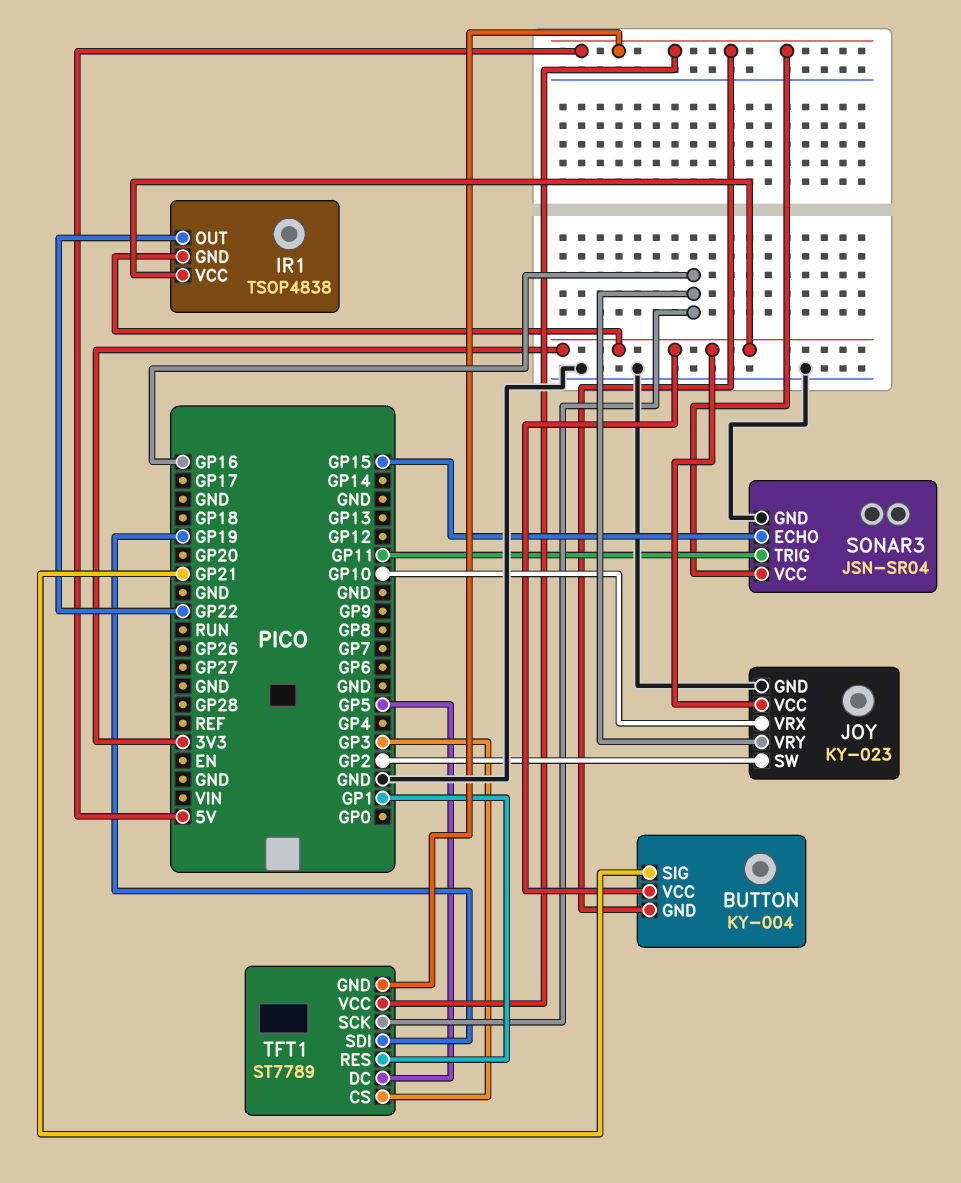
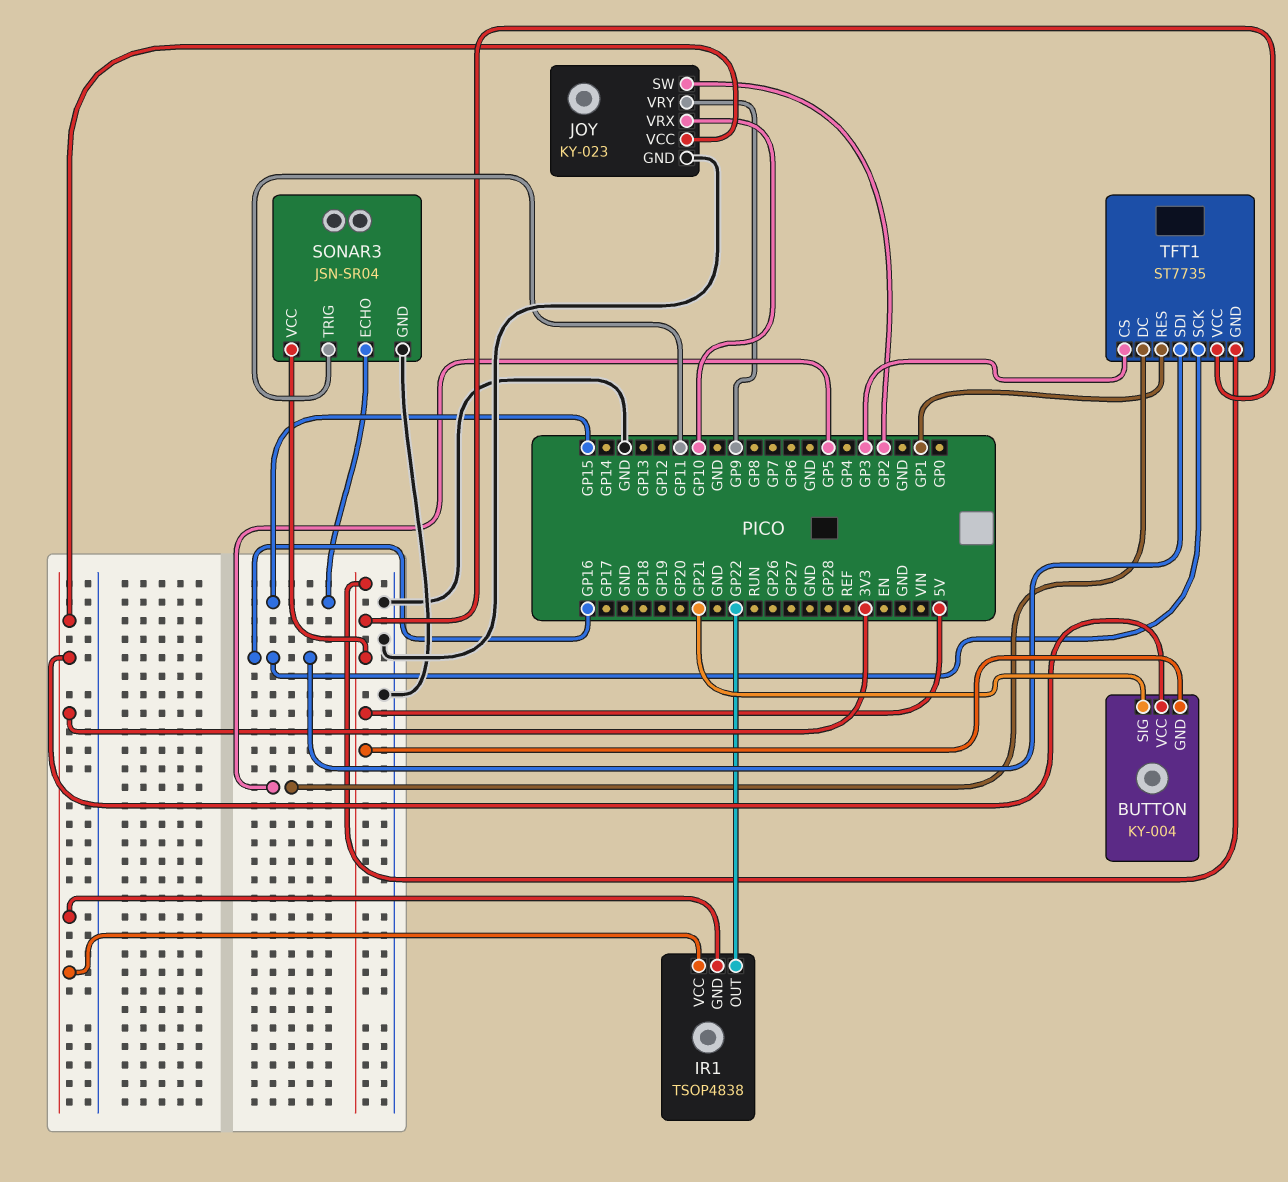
JOY pin VRY: GP16 -> GP9
TFT1: ST7789 -> ST7735
TFT1 pin SDI: GP19 -> GP16

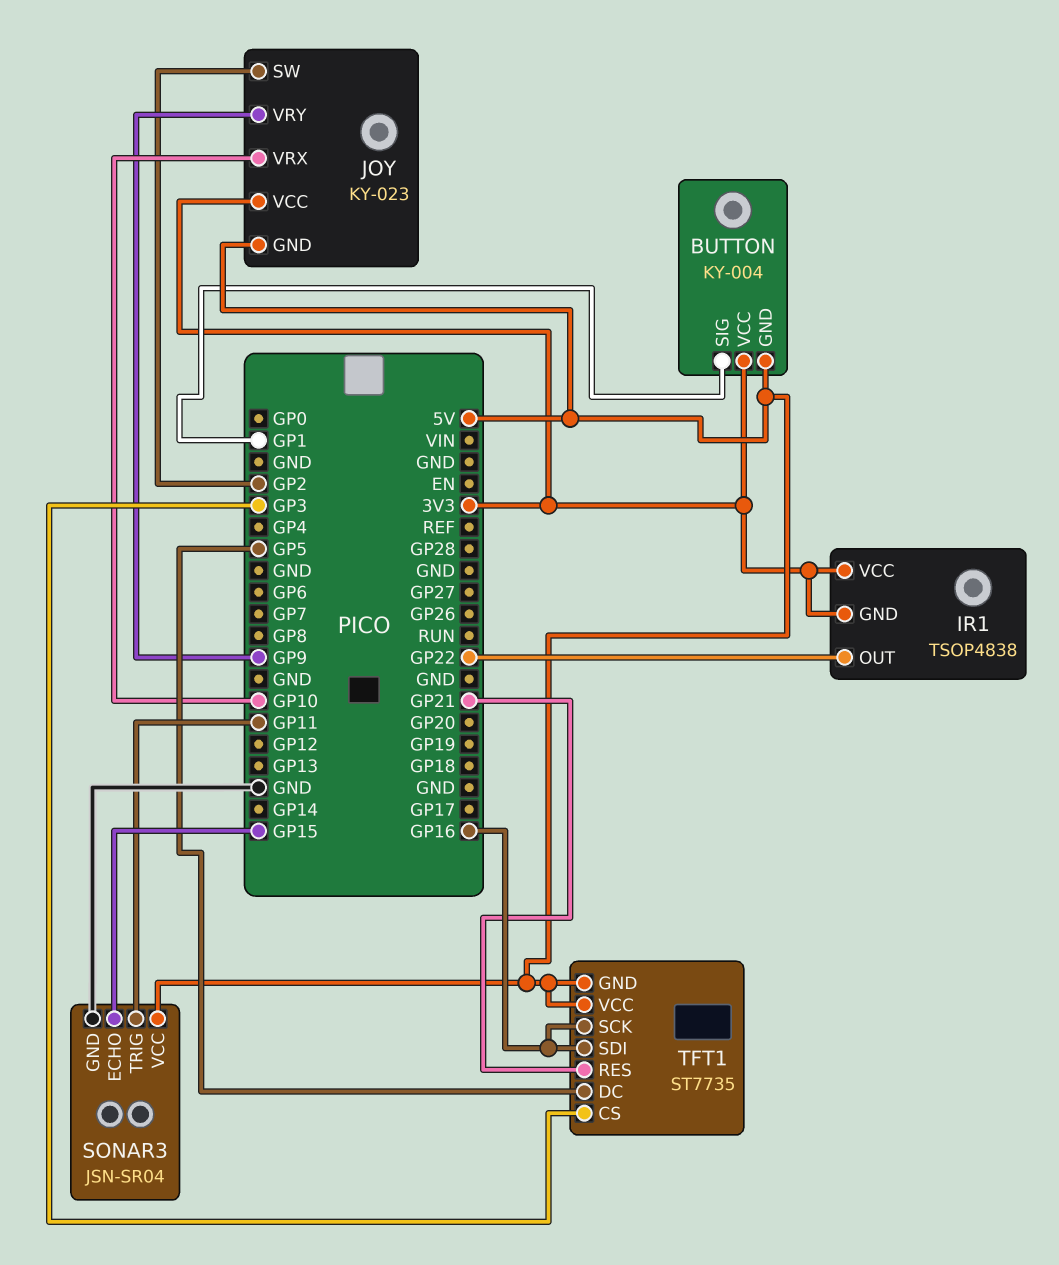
BUTTON pin SIG: GP21 -> GP1
JOY pin GND: GND -> 5V
TFT1 pin RES: GP1 -> GP21

